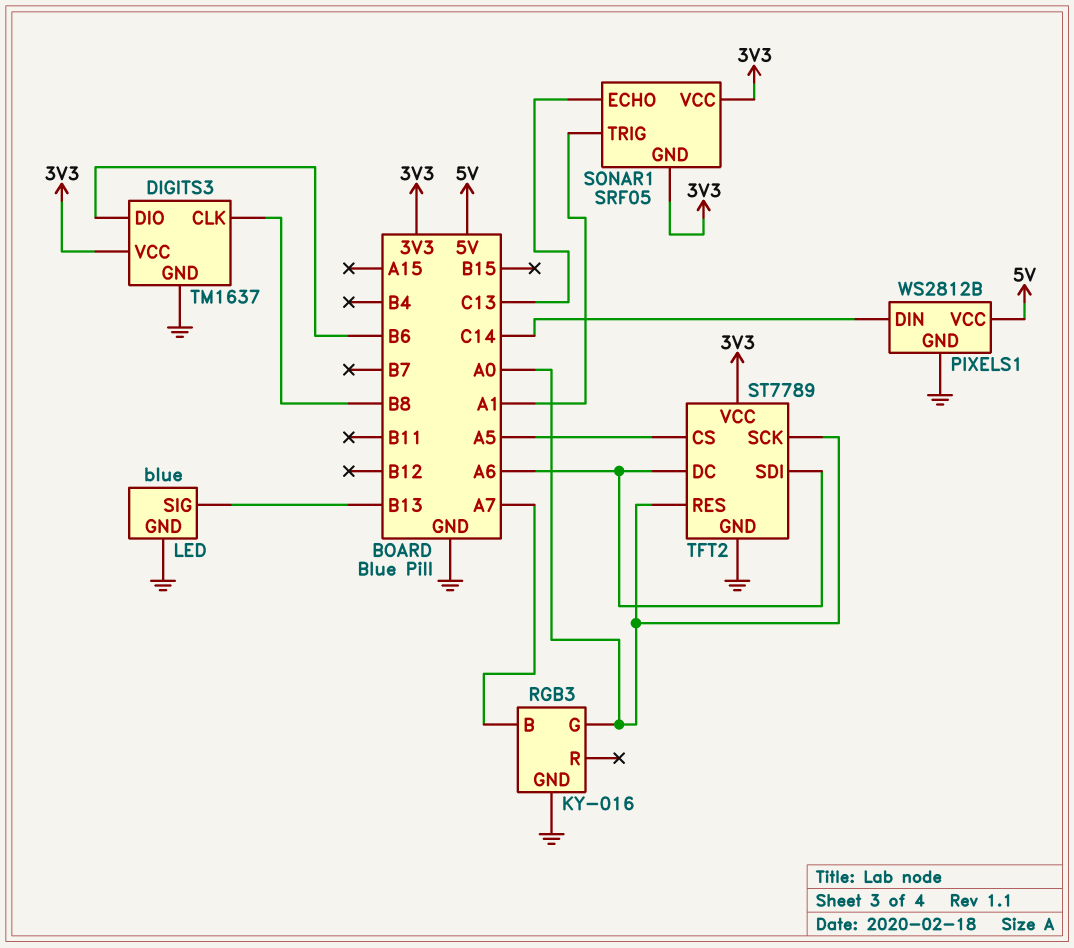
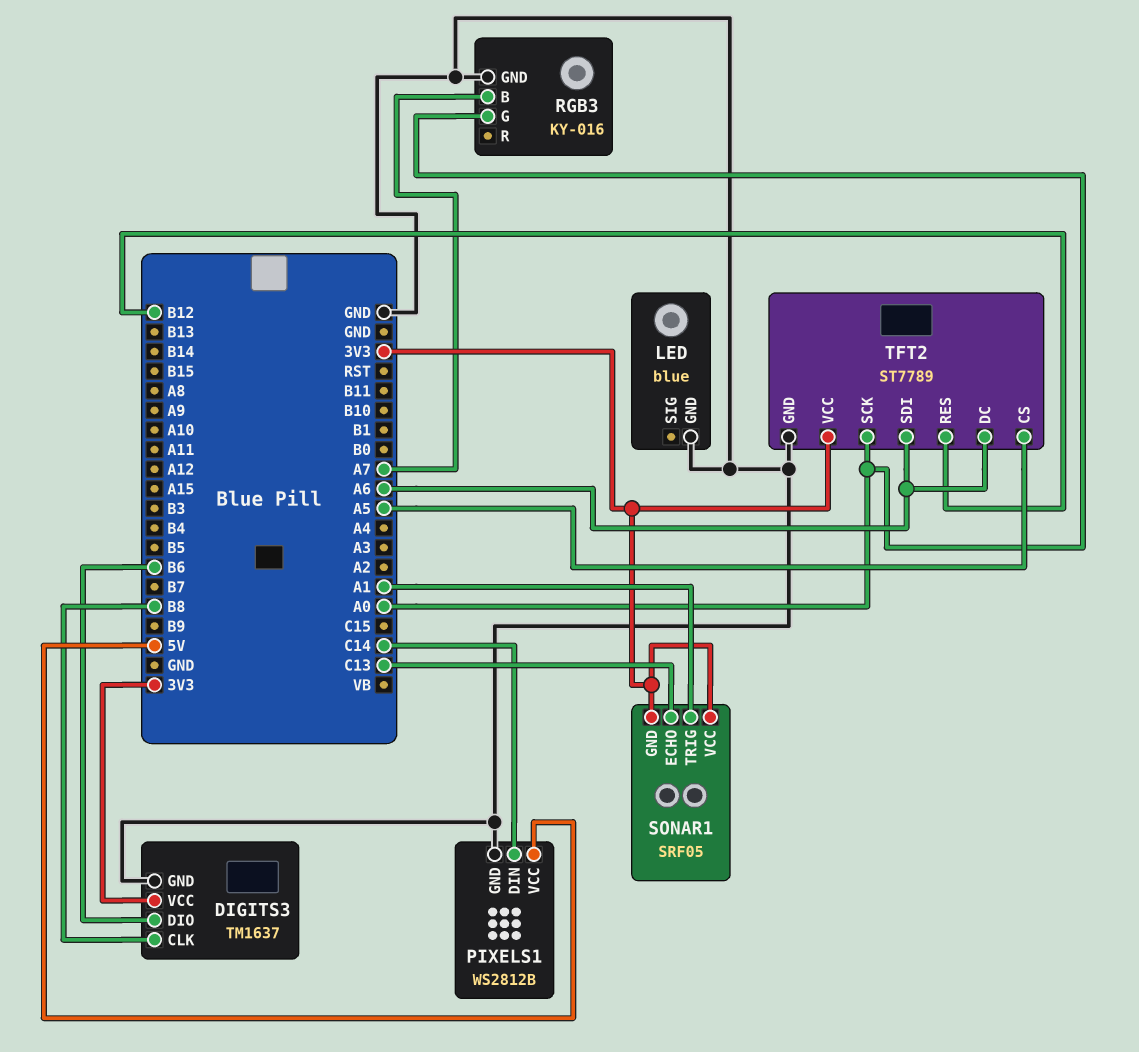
LED pin SIG: B13 -> none
TFT2 pin RES: A0 -> B12

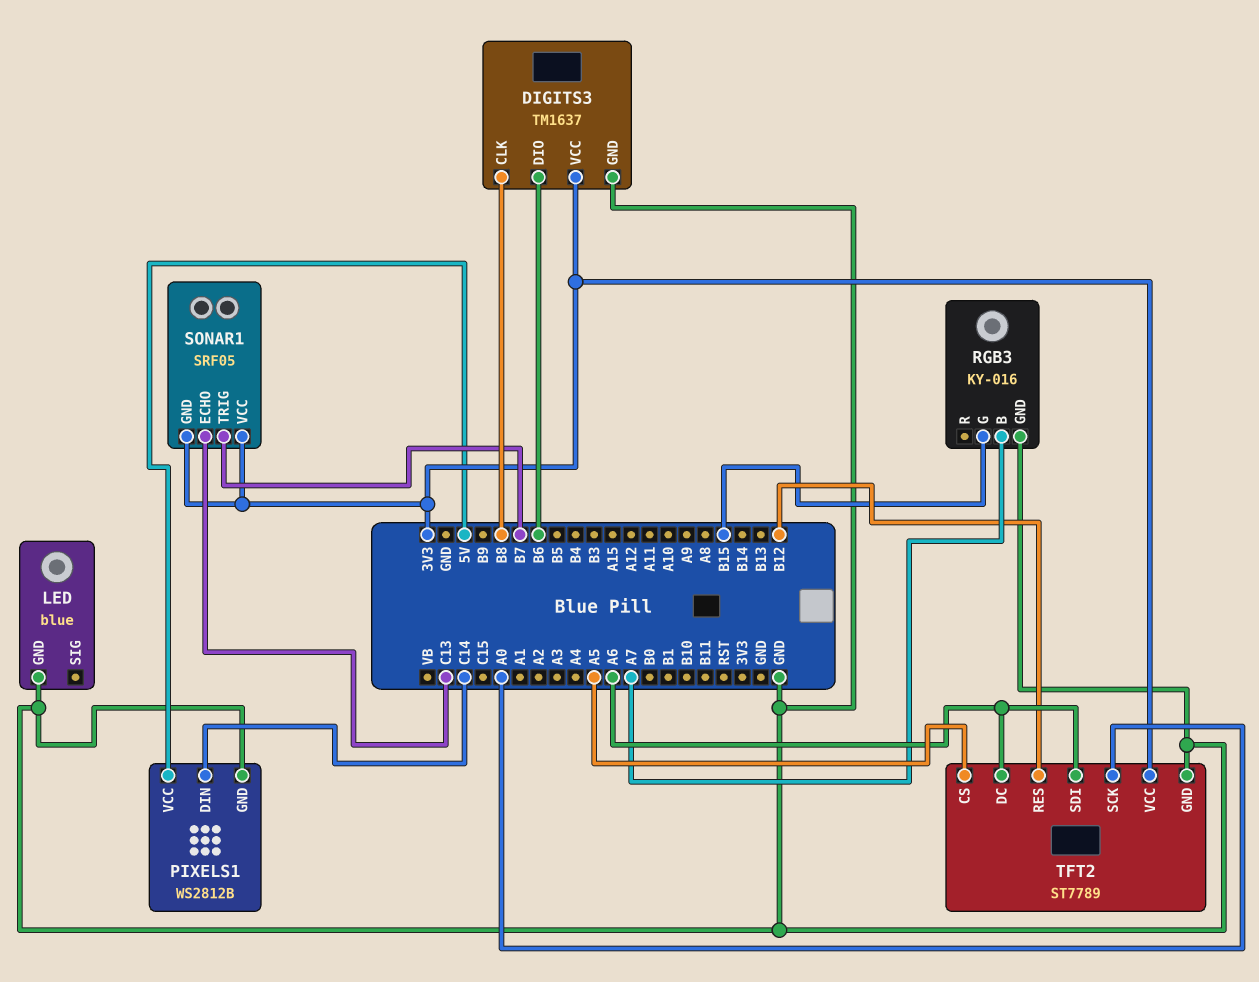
RGB3 pin G: A0 -> B15
SONAR1 pin TRIG: A1 -> B7

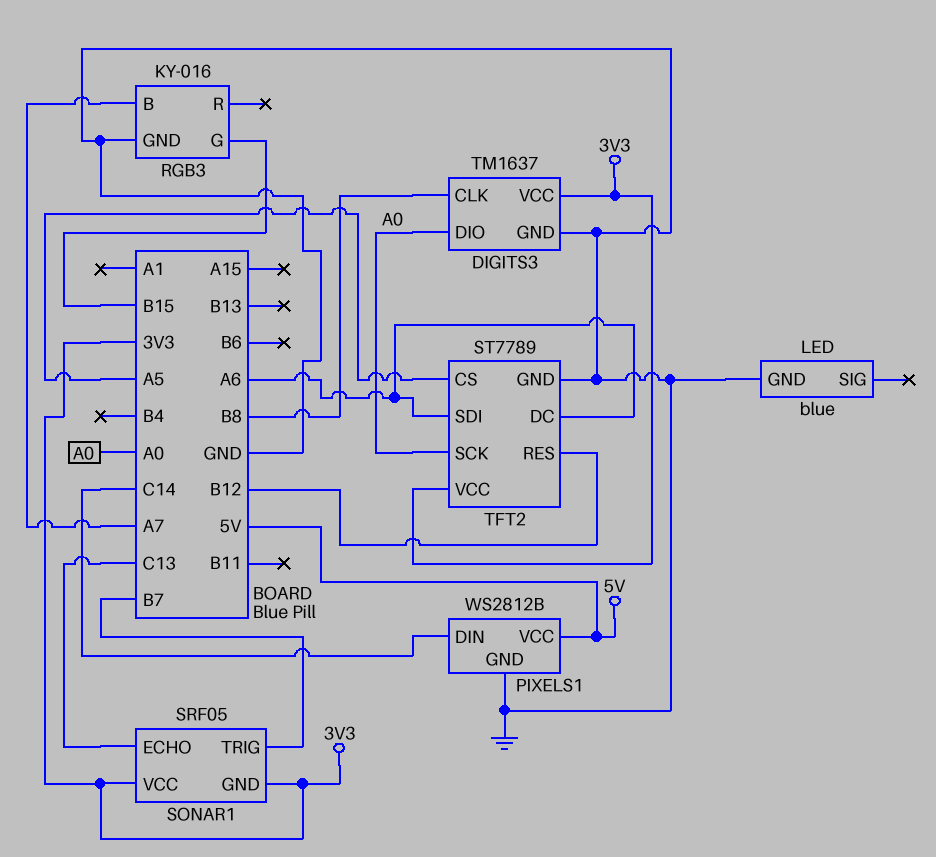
DIGITS3 pin DIO: B6 -> A0

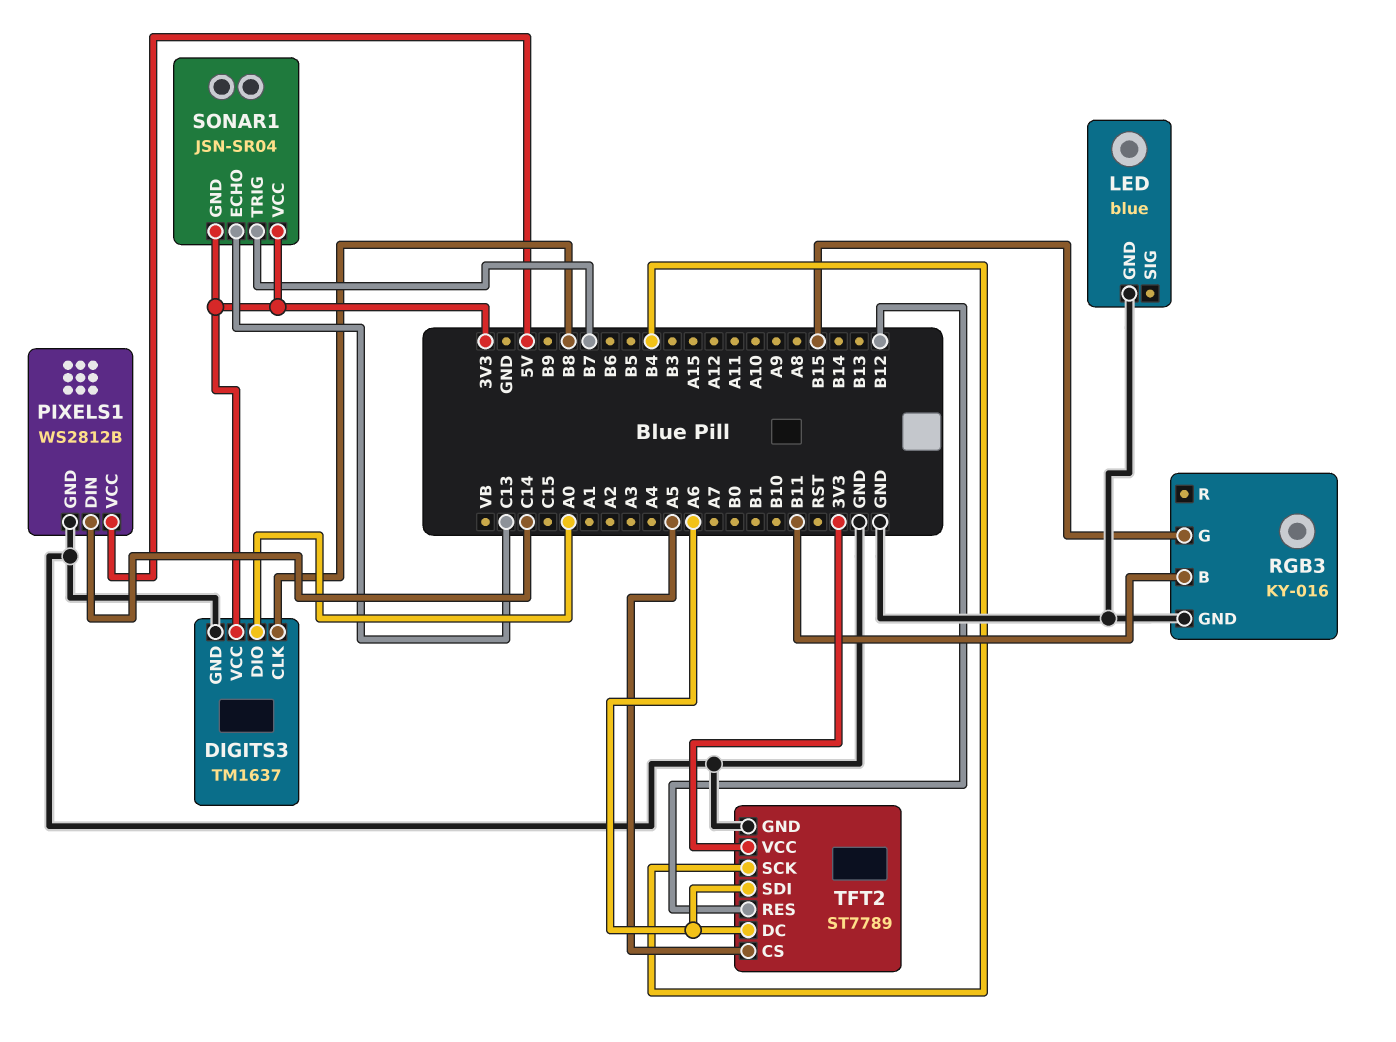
RGB3 pin B: A7 -> B11
SONAR1: SRF05 -> JSN-SR04
TFT2 pin SCK: A0 -> B4

